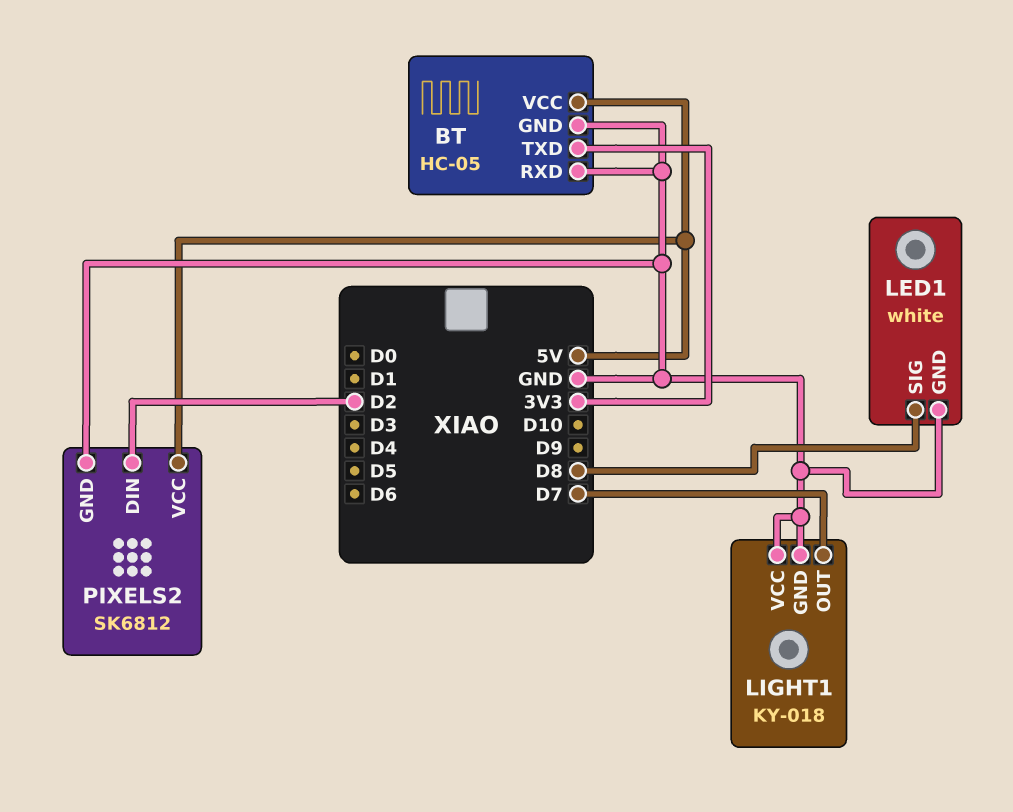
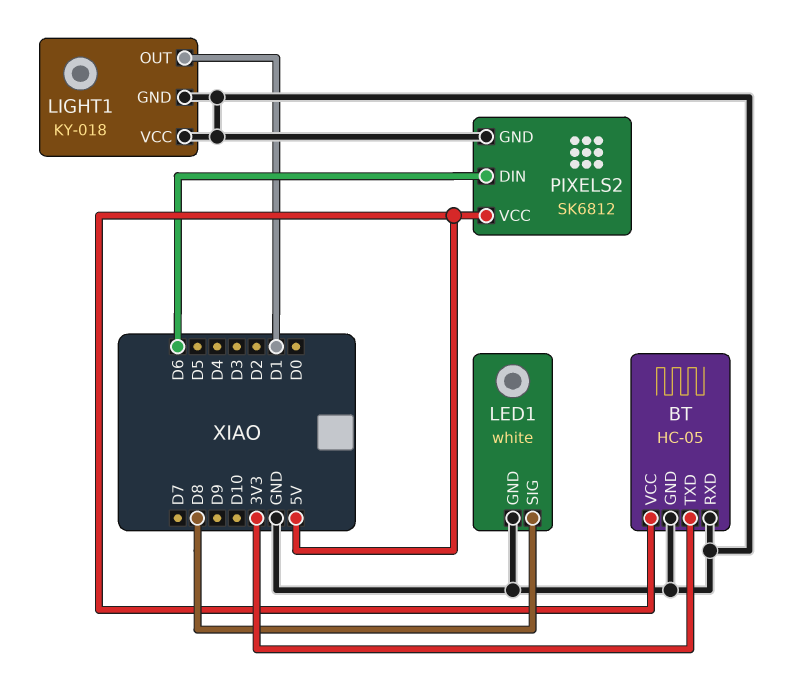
LIGHT1 pin OUT: D7 -> D1
PIXELS2 pin DIN: D2 -> D6

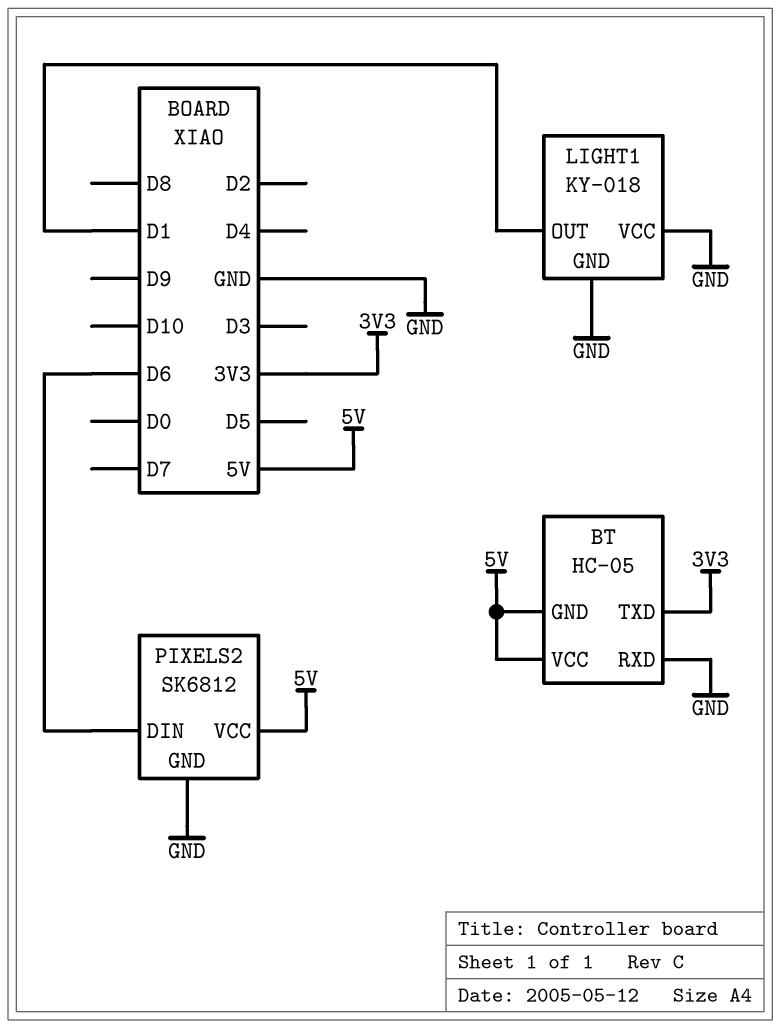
BT pin GND: GND -> 5V
LED1: white -> none
LED1 pin GND: GND -> none
LED1 pin SIG: D8 -> none

